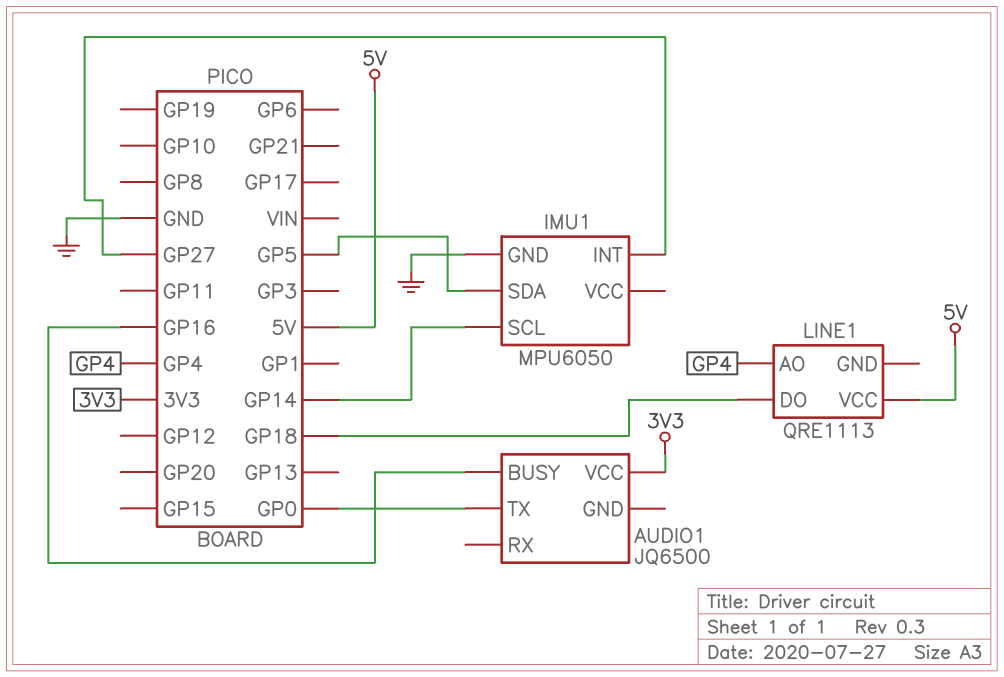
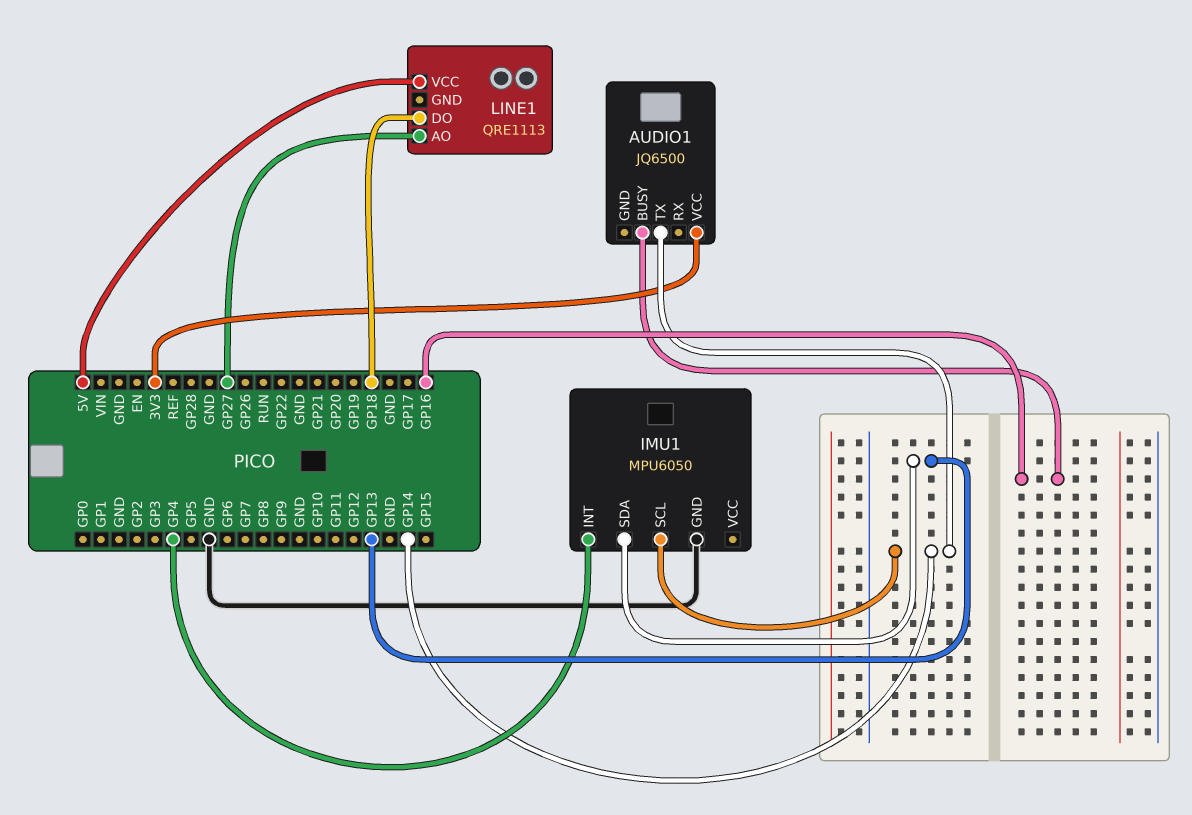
AUDIO1 pin TX: GP0 -> GP14
IMU1 pin INT: GP27 -> GP4
IMU1 pin SDA: GP5 -> GP13
LINE1 pin AO: GP4 -> GP27

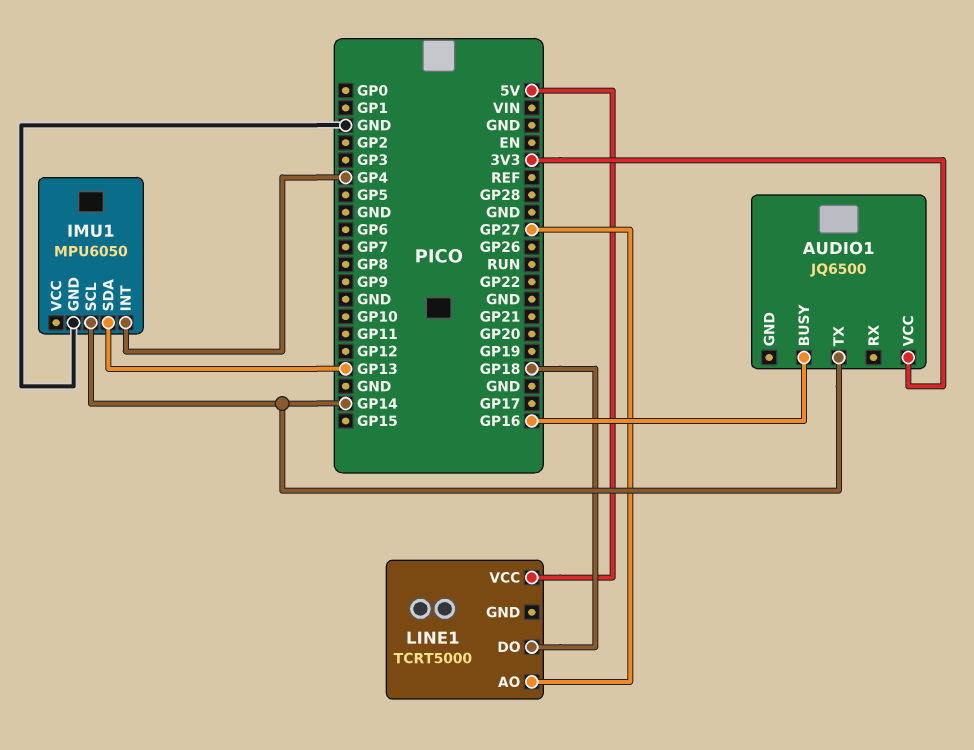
LINE1: QRE1113 -> TCRT5000

